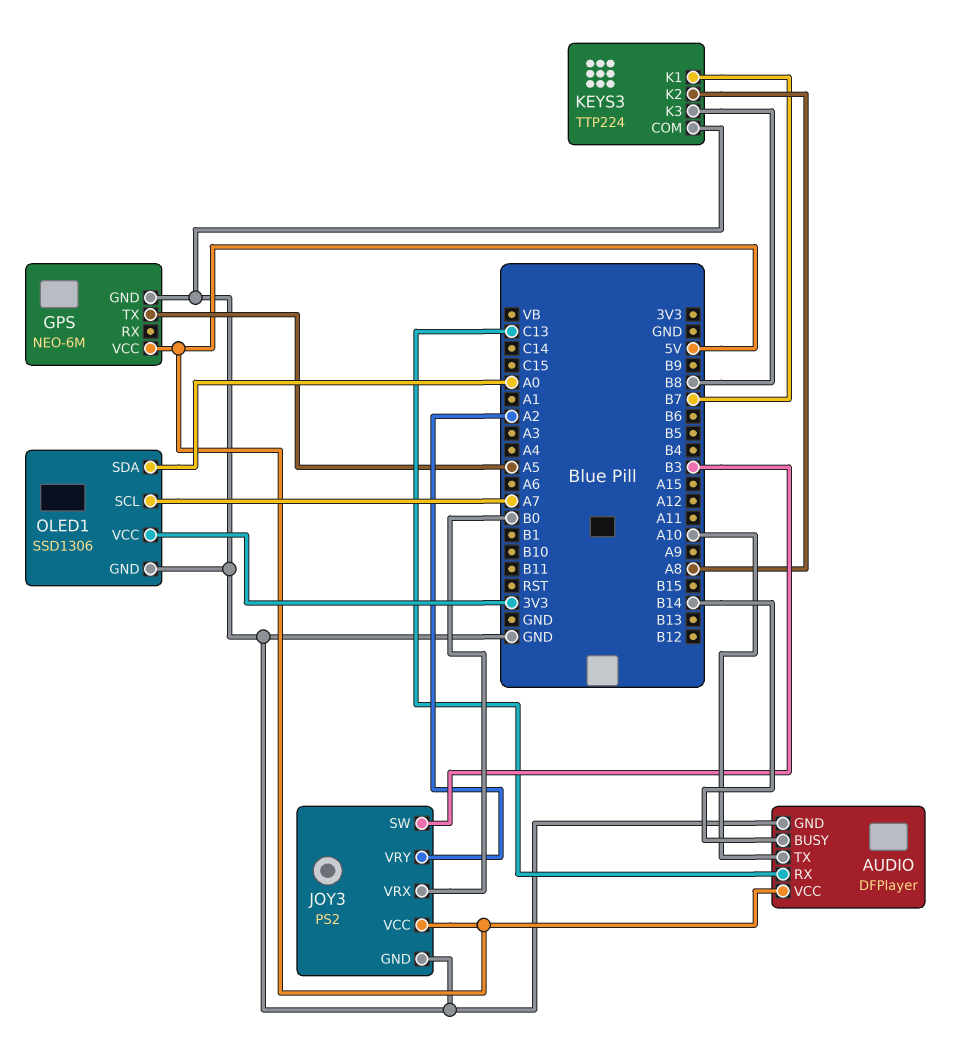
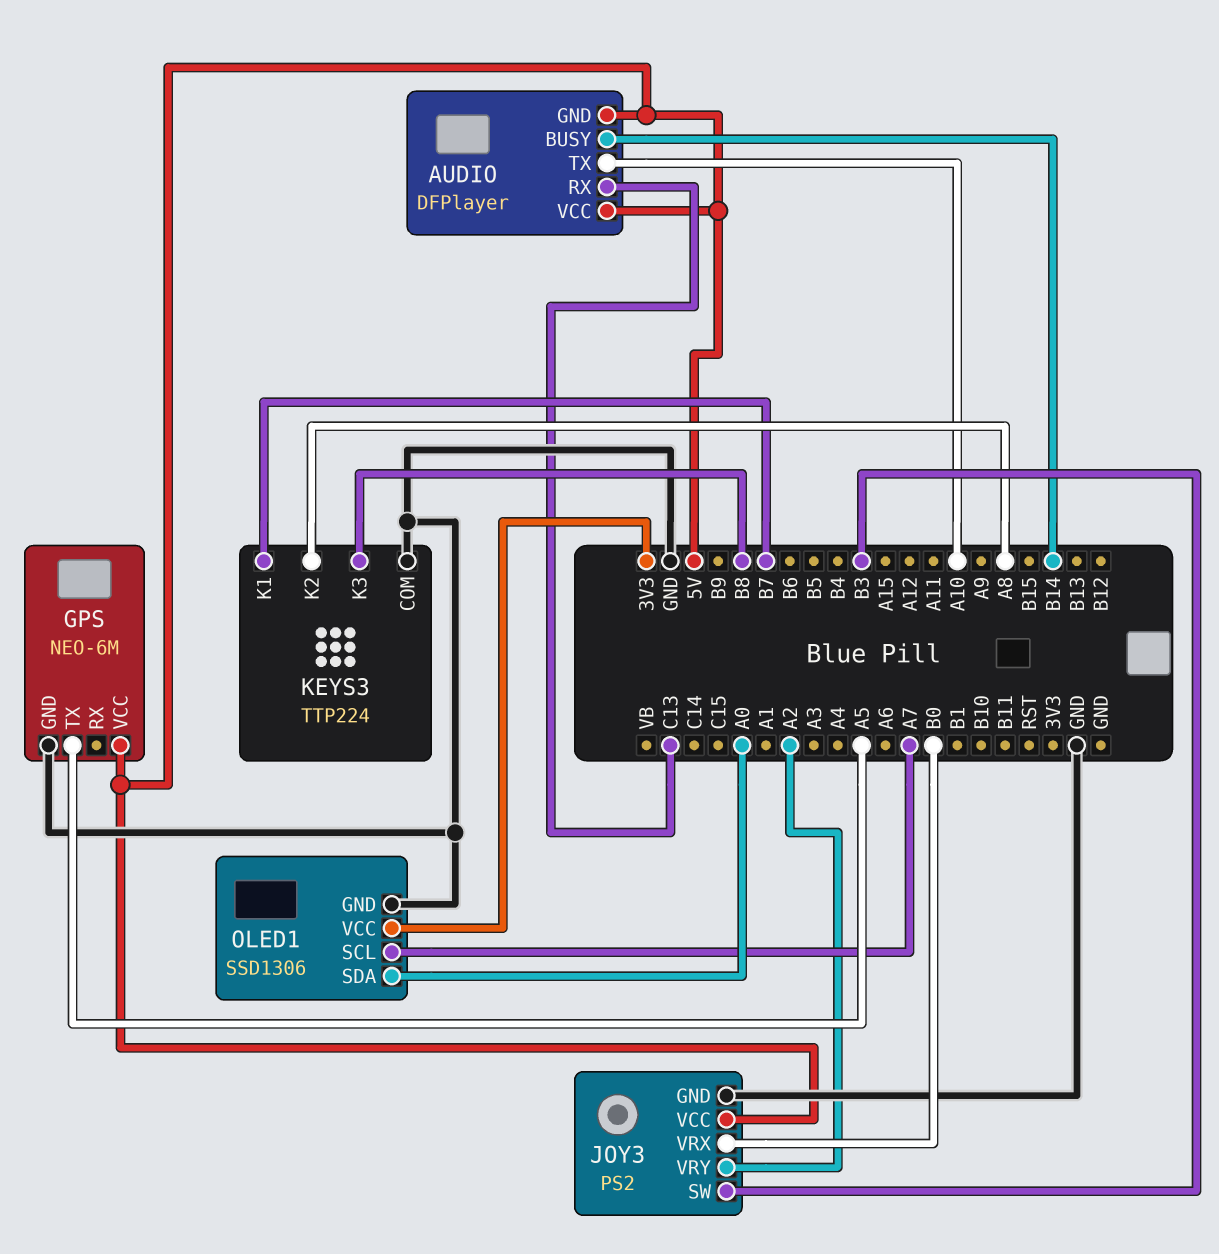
AUDIO pin GND: GND -> 5V

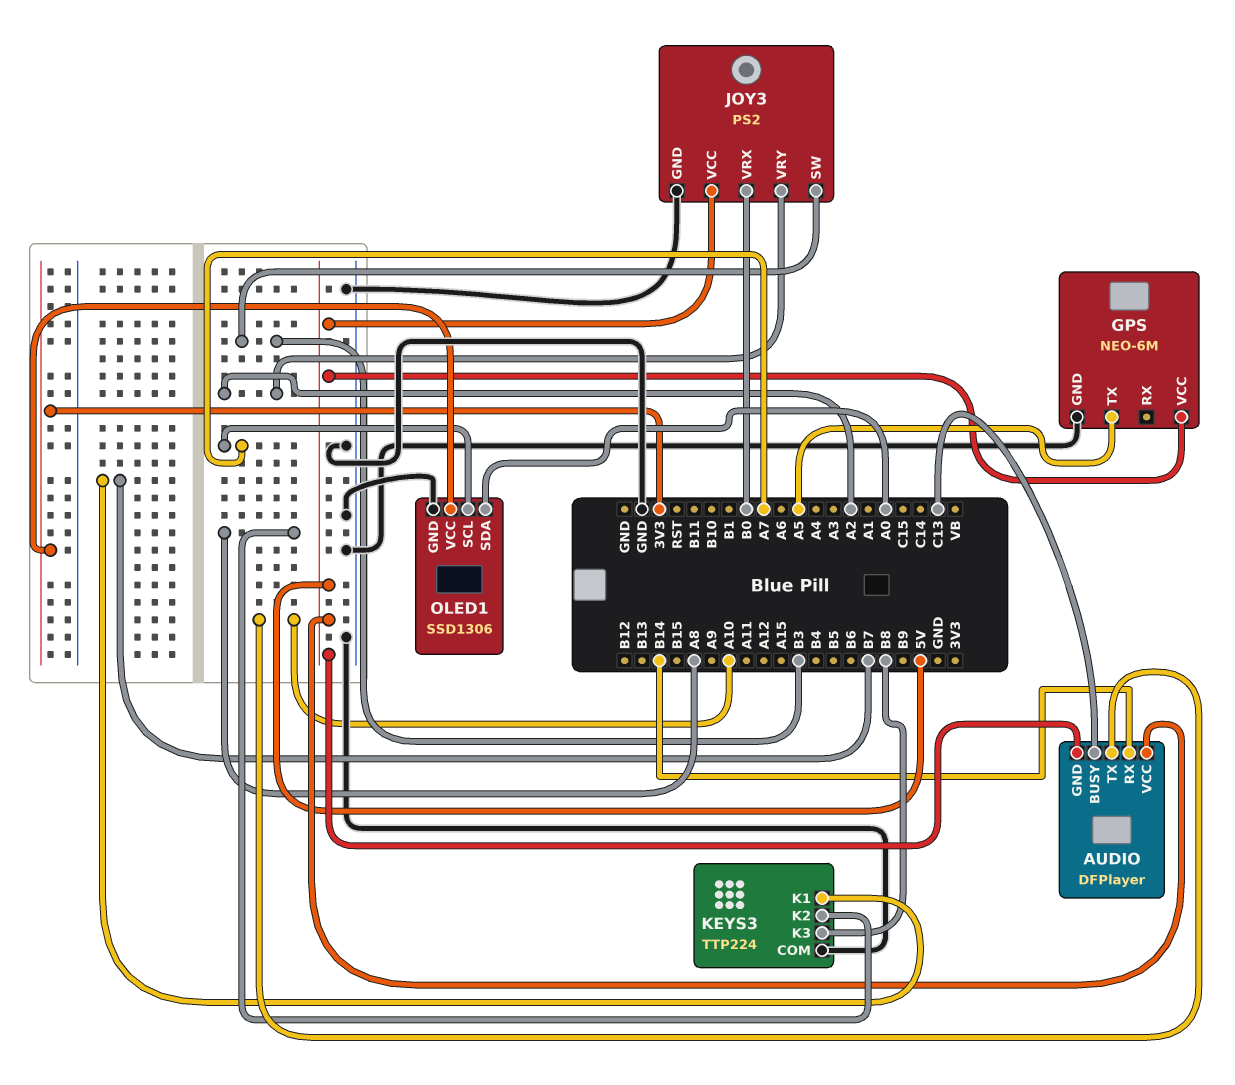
AUDIO pin BUSY: B14 -> C13
AUDIO pin RX: C13 -> B14

